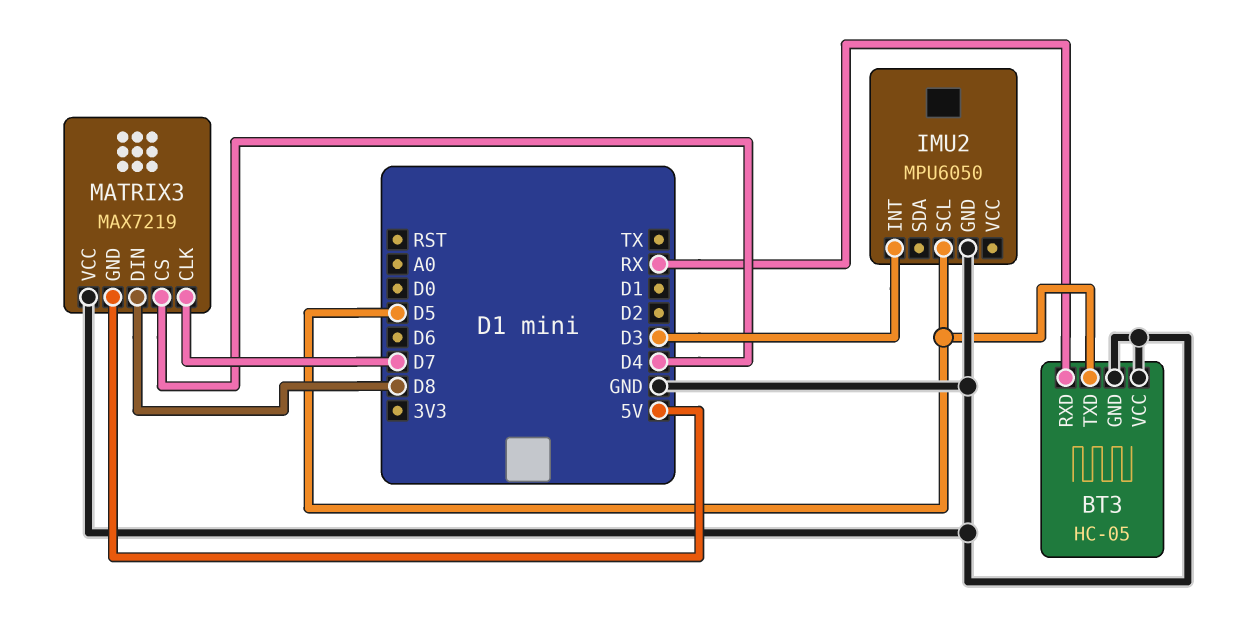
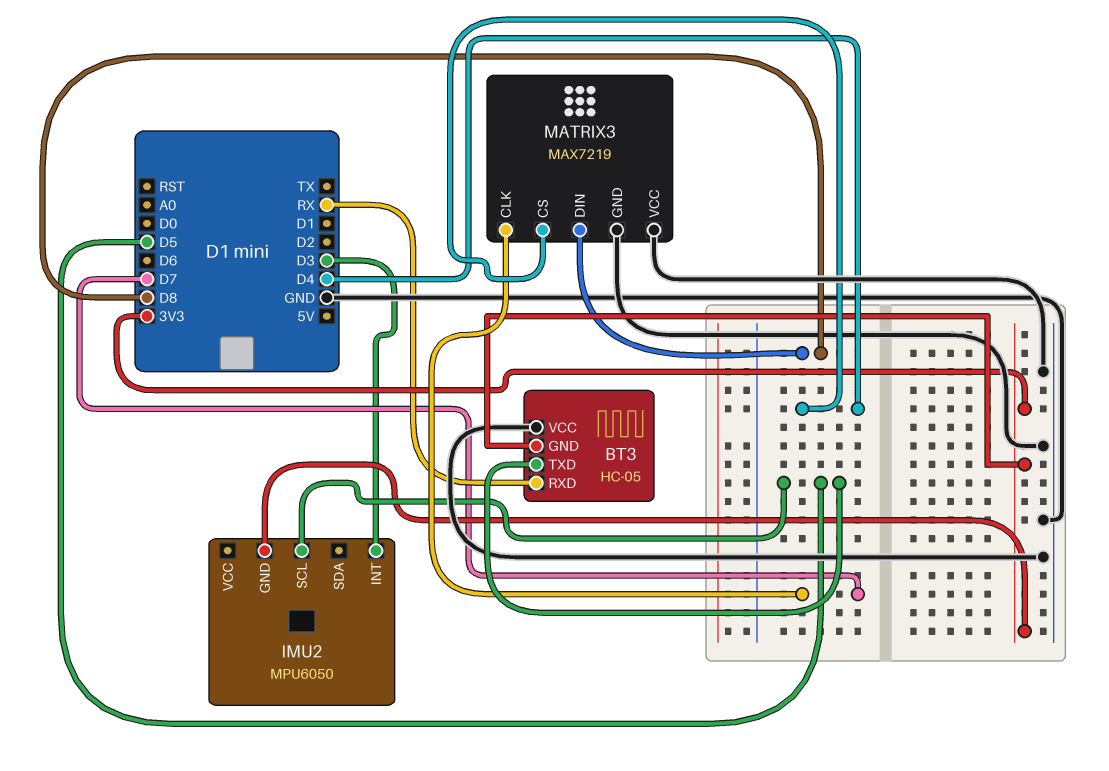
BT3 pin GND: GND -> 3V3
IMU2 pin GND: GND -> 3V3
MATRIX3 pin GND: 5V -> GND

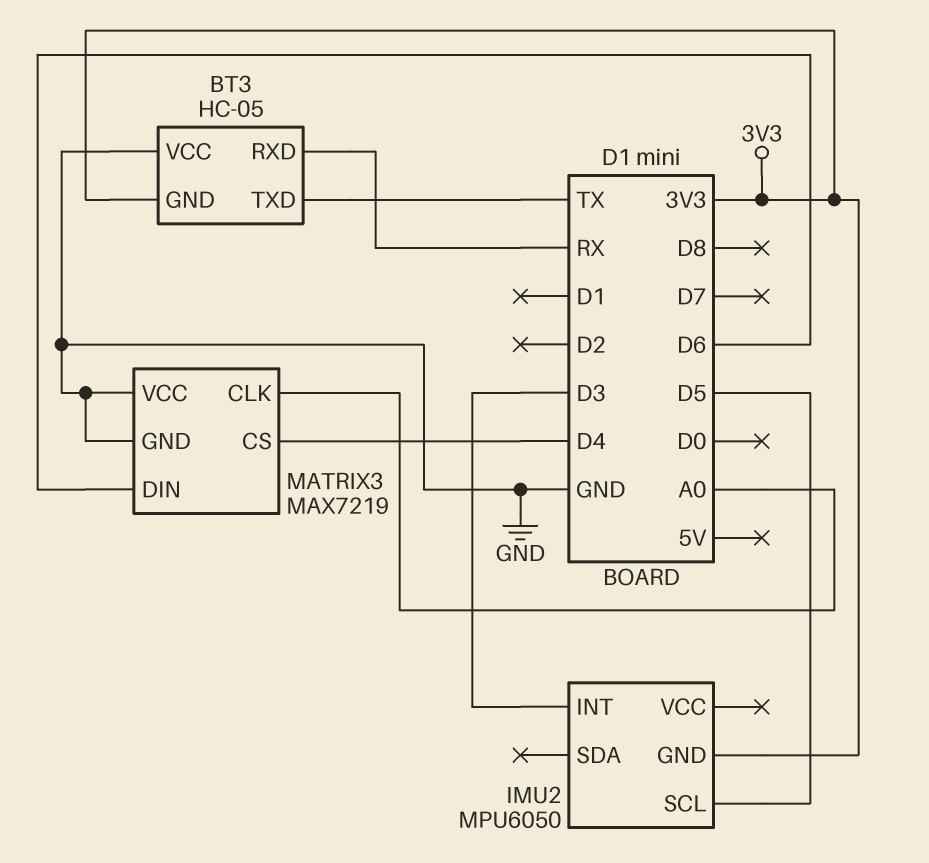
BT3 pin TXD: D5 -> TX
MATRIX3 pin CLK: D7 -> A0
MATRIX3 pin DIN: D8 -> D6

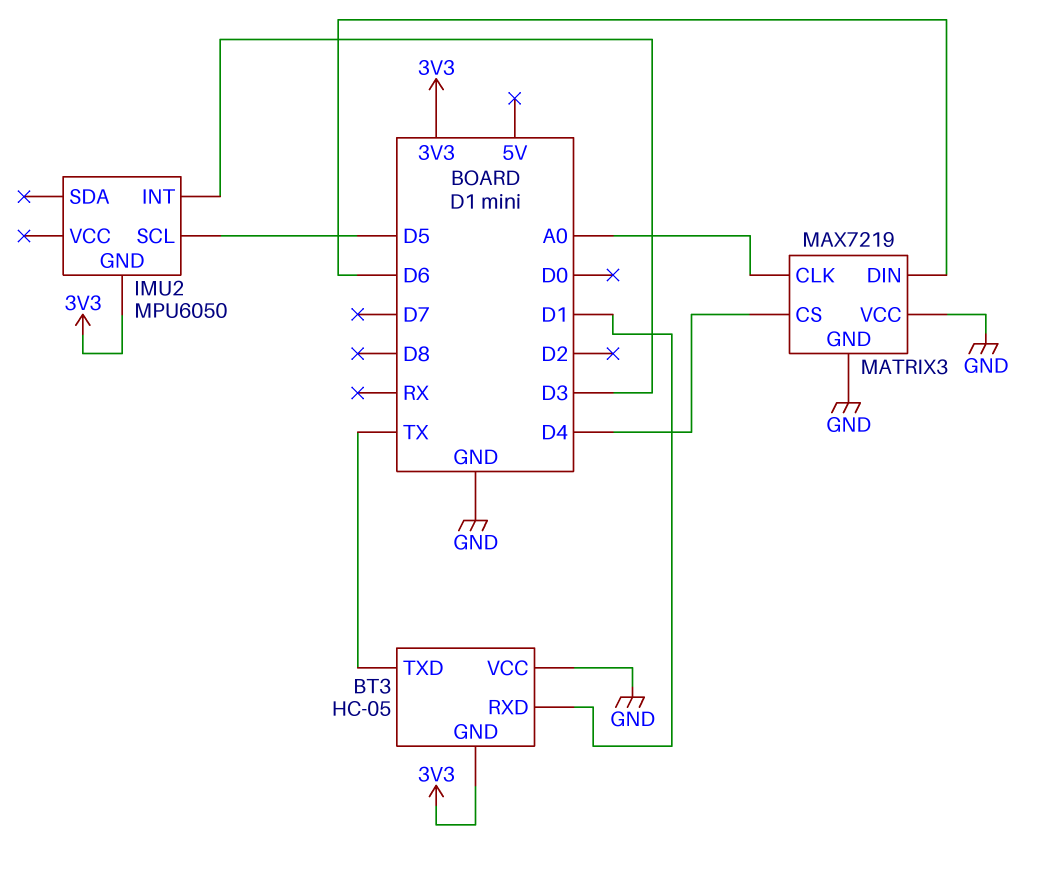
BT3 pin RXD: RX -> D1

